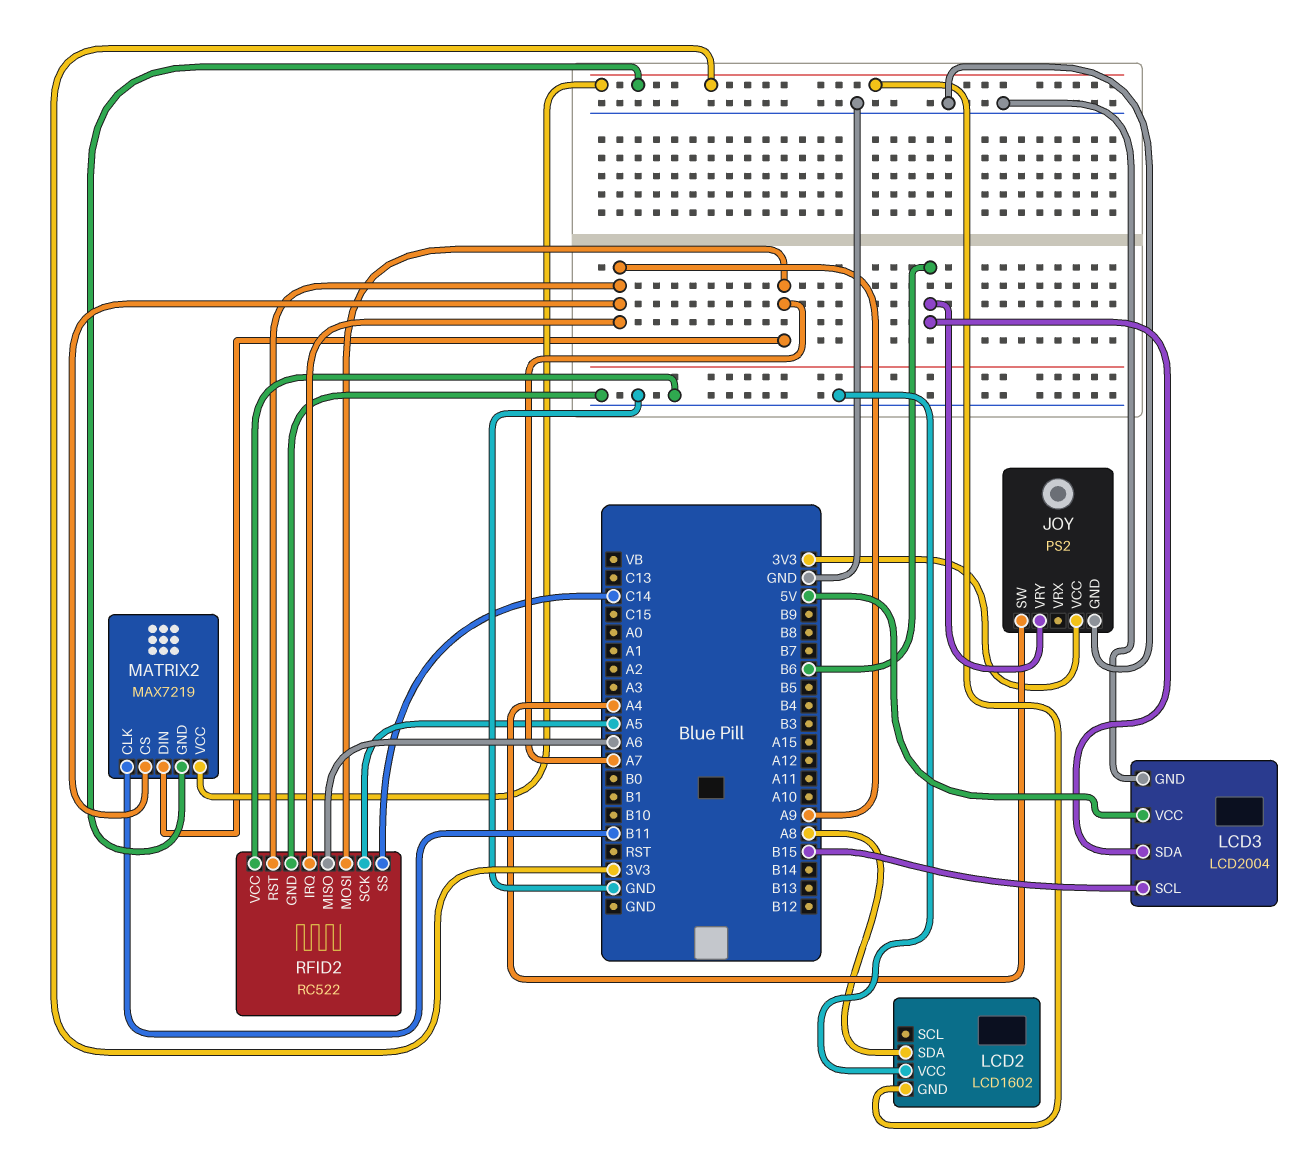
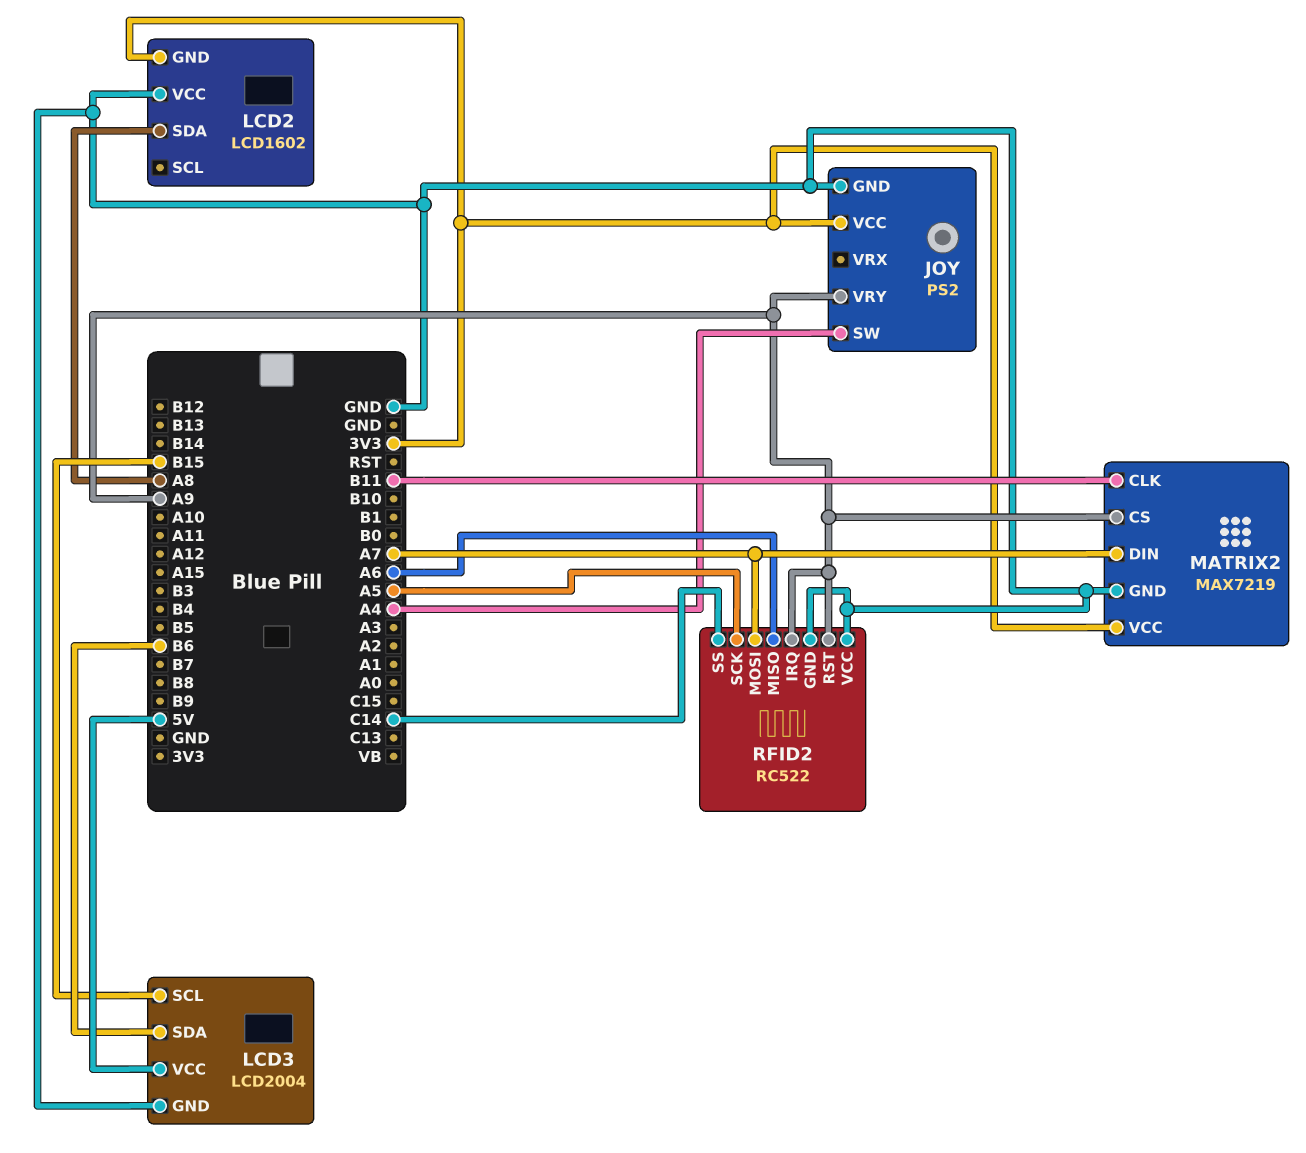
JOY pin VRY: B6 -> A9
MATRIX2 pin GND: 3V3 -> GND

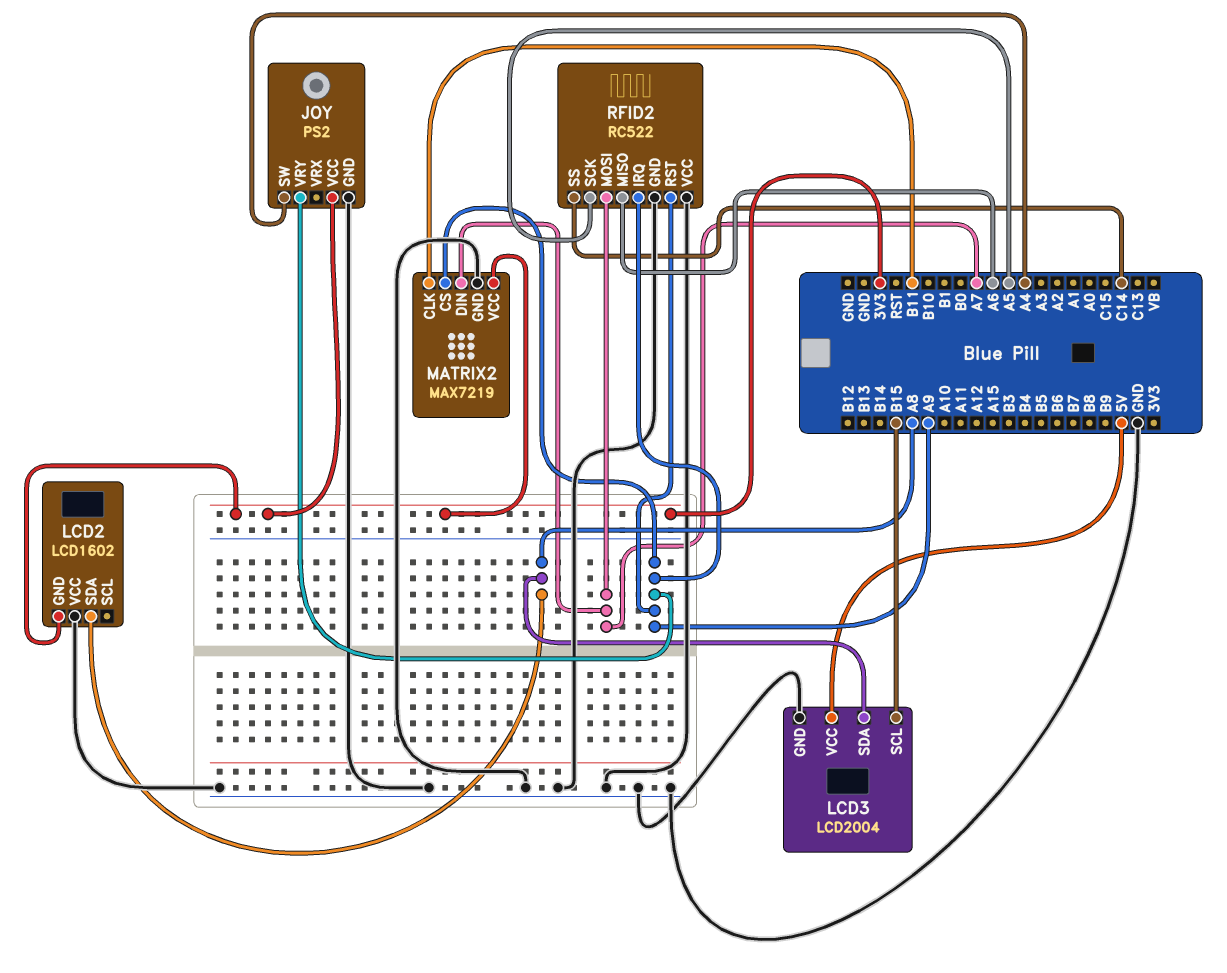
LCD3 pin SDA: B6 -> A8

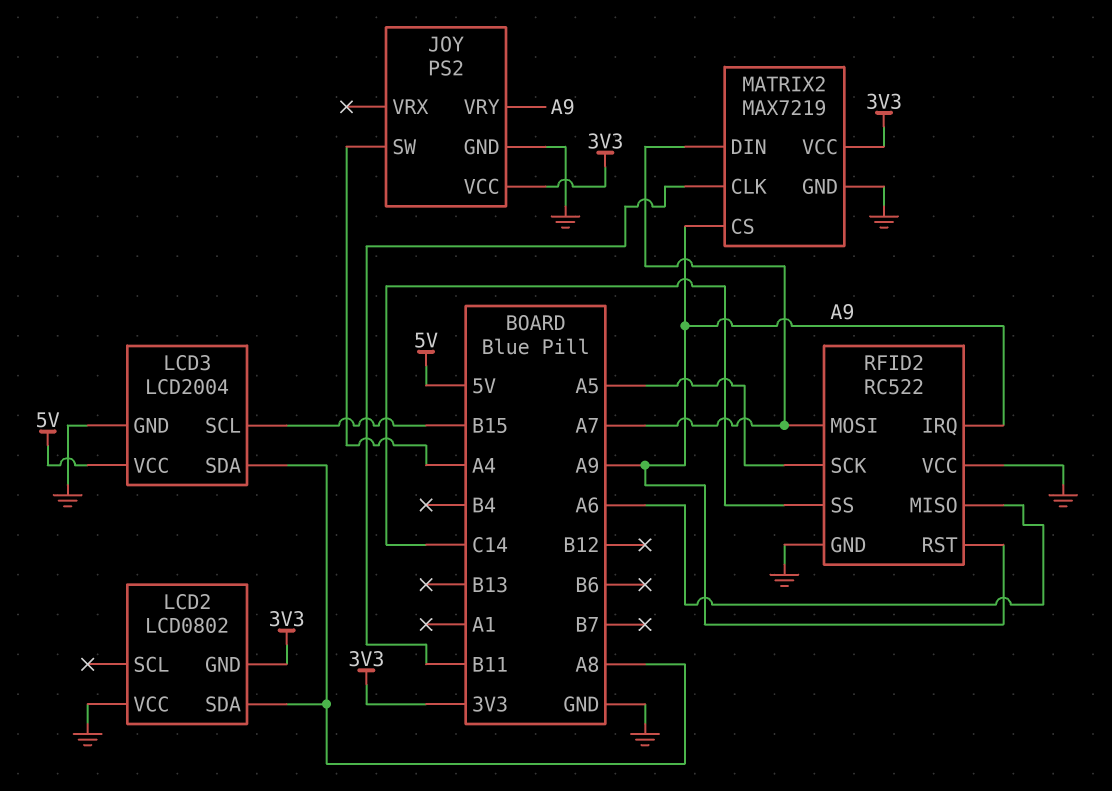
LCD2: LCD1602 -> LCD0802

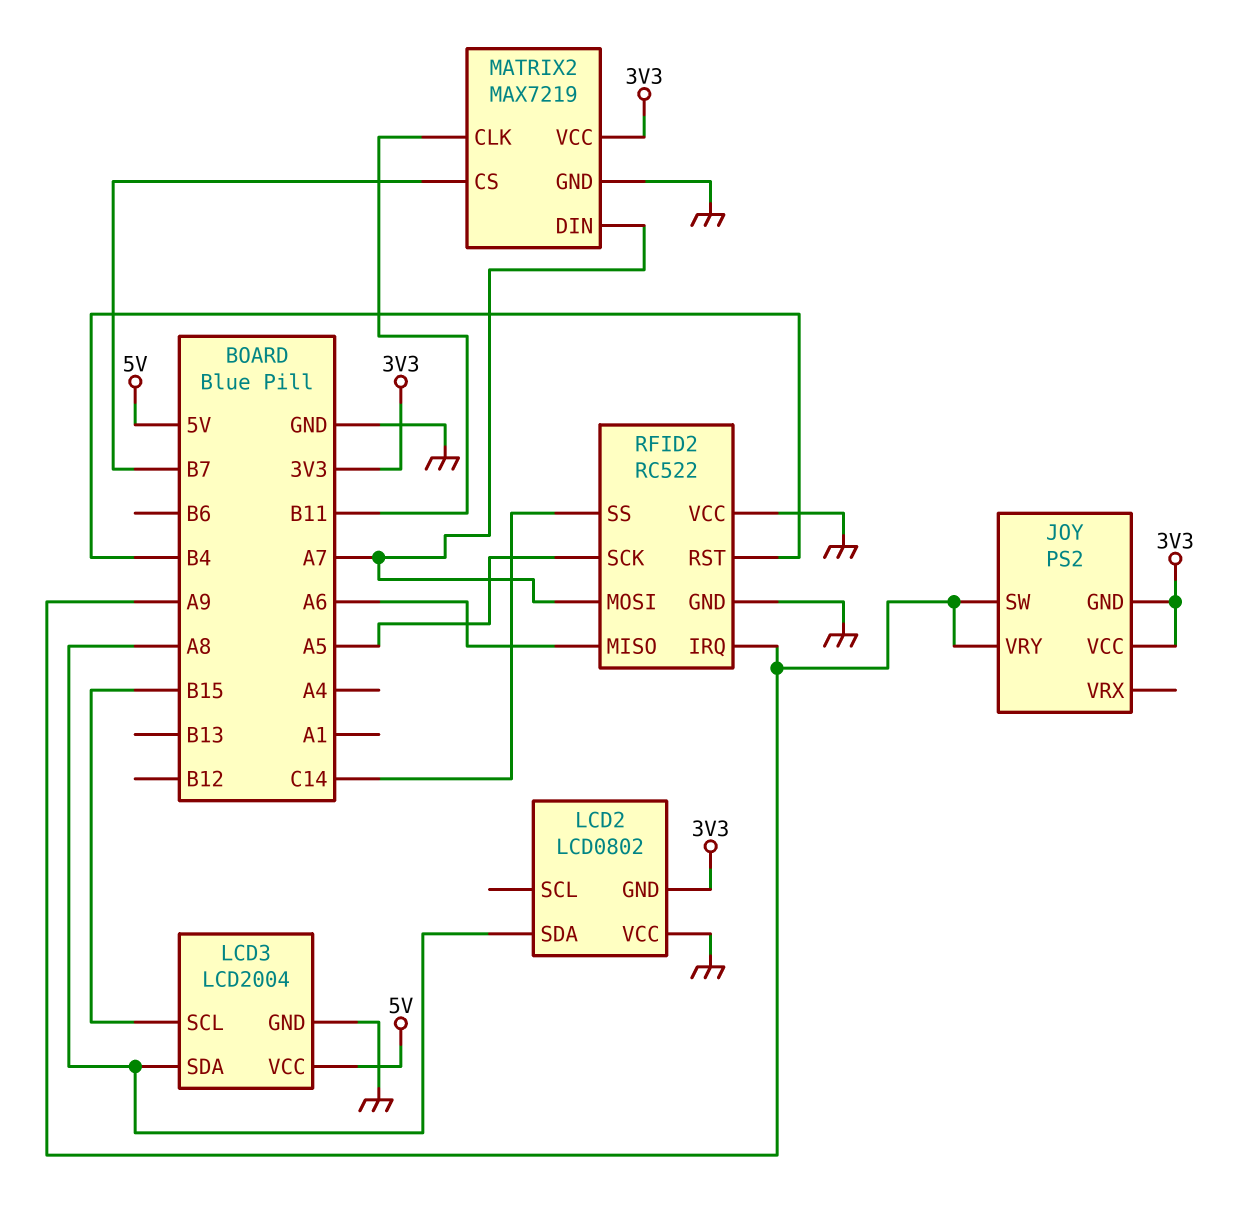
JOY pin GND: GND -> 3V3
JOY pin SW: A4 -> A9
MATRIX2 pin CS: A9 -> B7
RFID2 pin RST: A9 -> B4

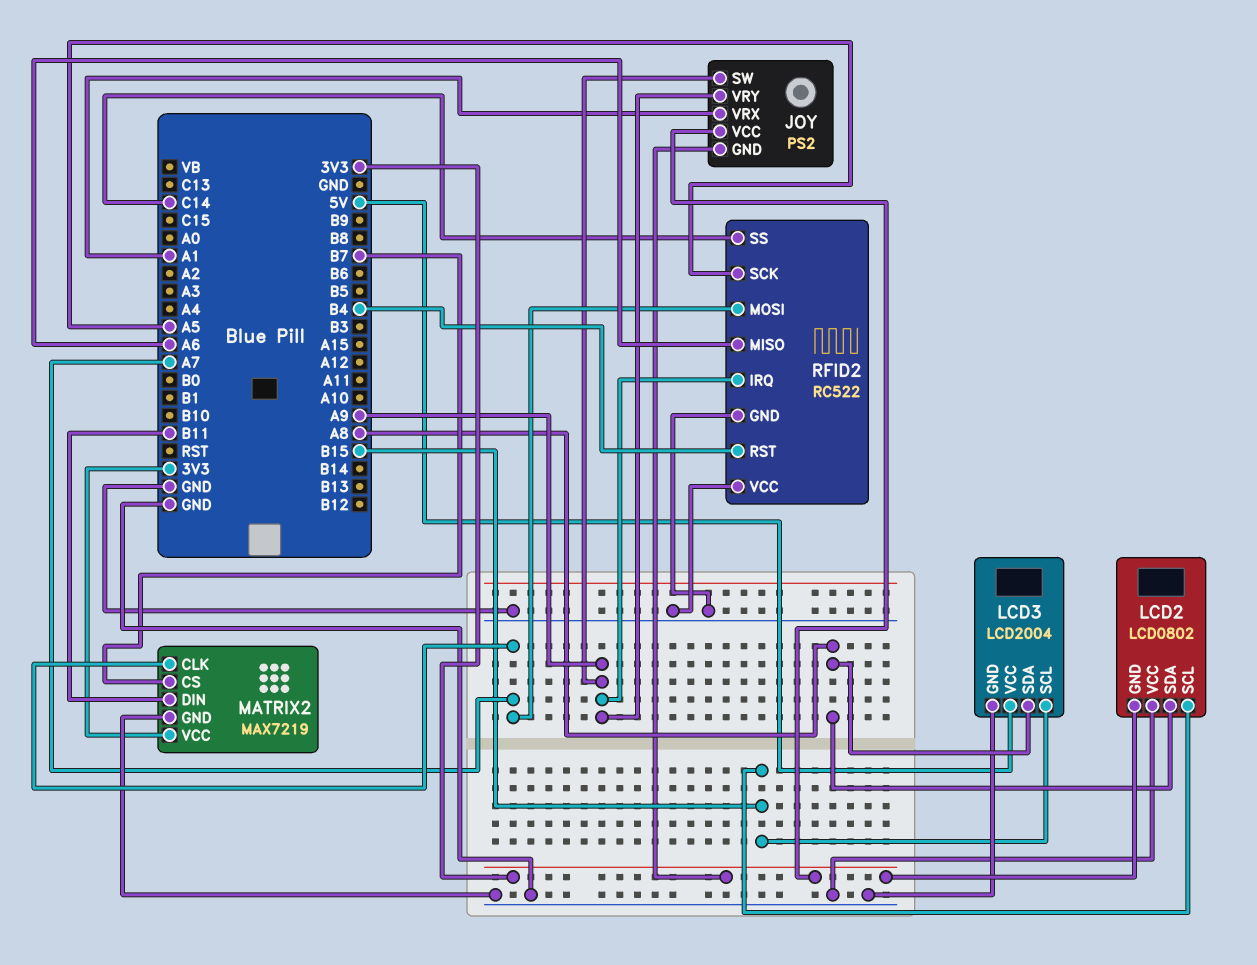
JOY pin VRX: none -> A1
LCD2 pin SCL: none -> B15
MATRIX2 pin CLK: B11 -> A7
MATRIX2 pin DIN: A7 -> B11

